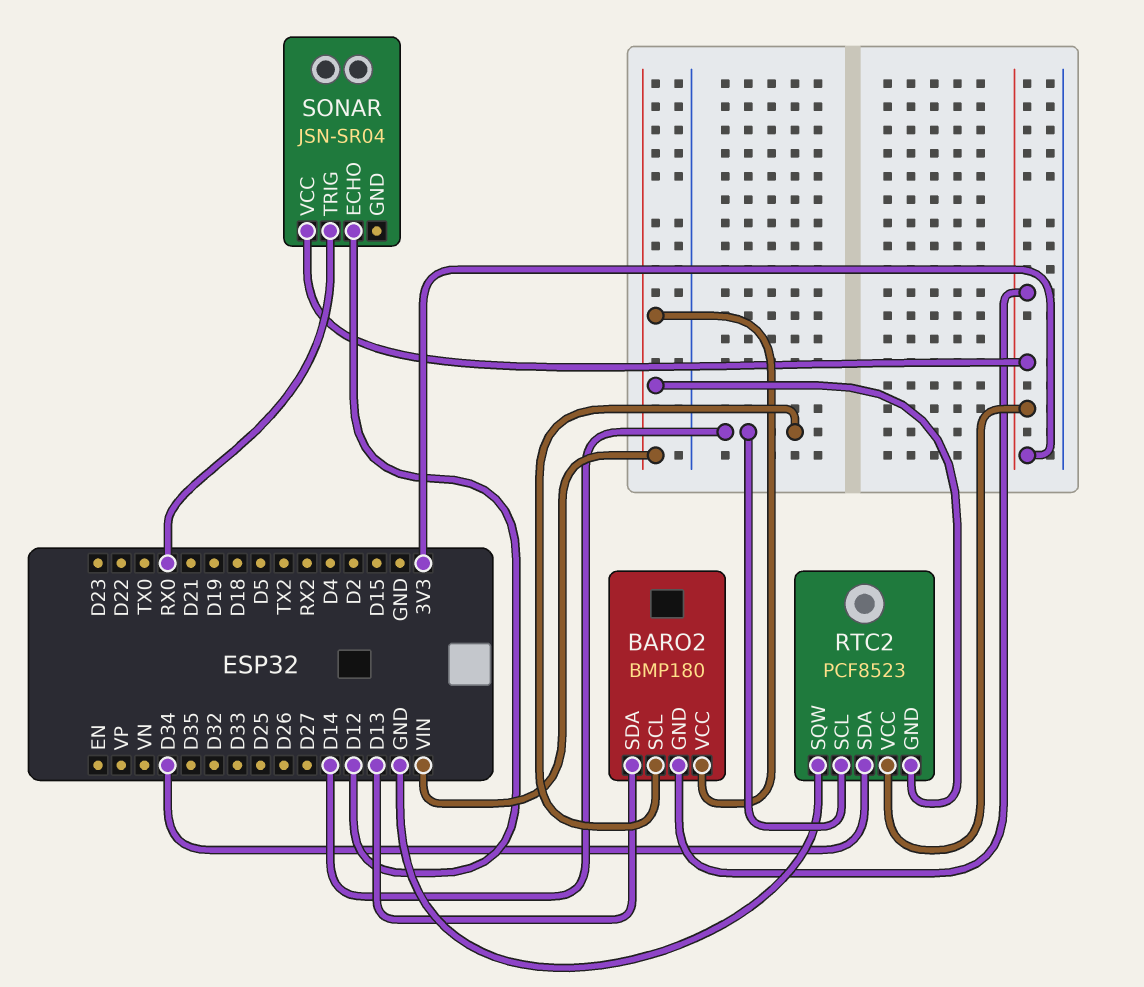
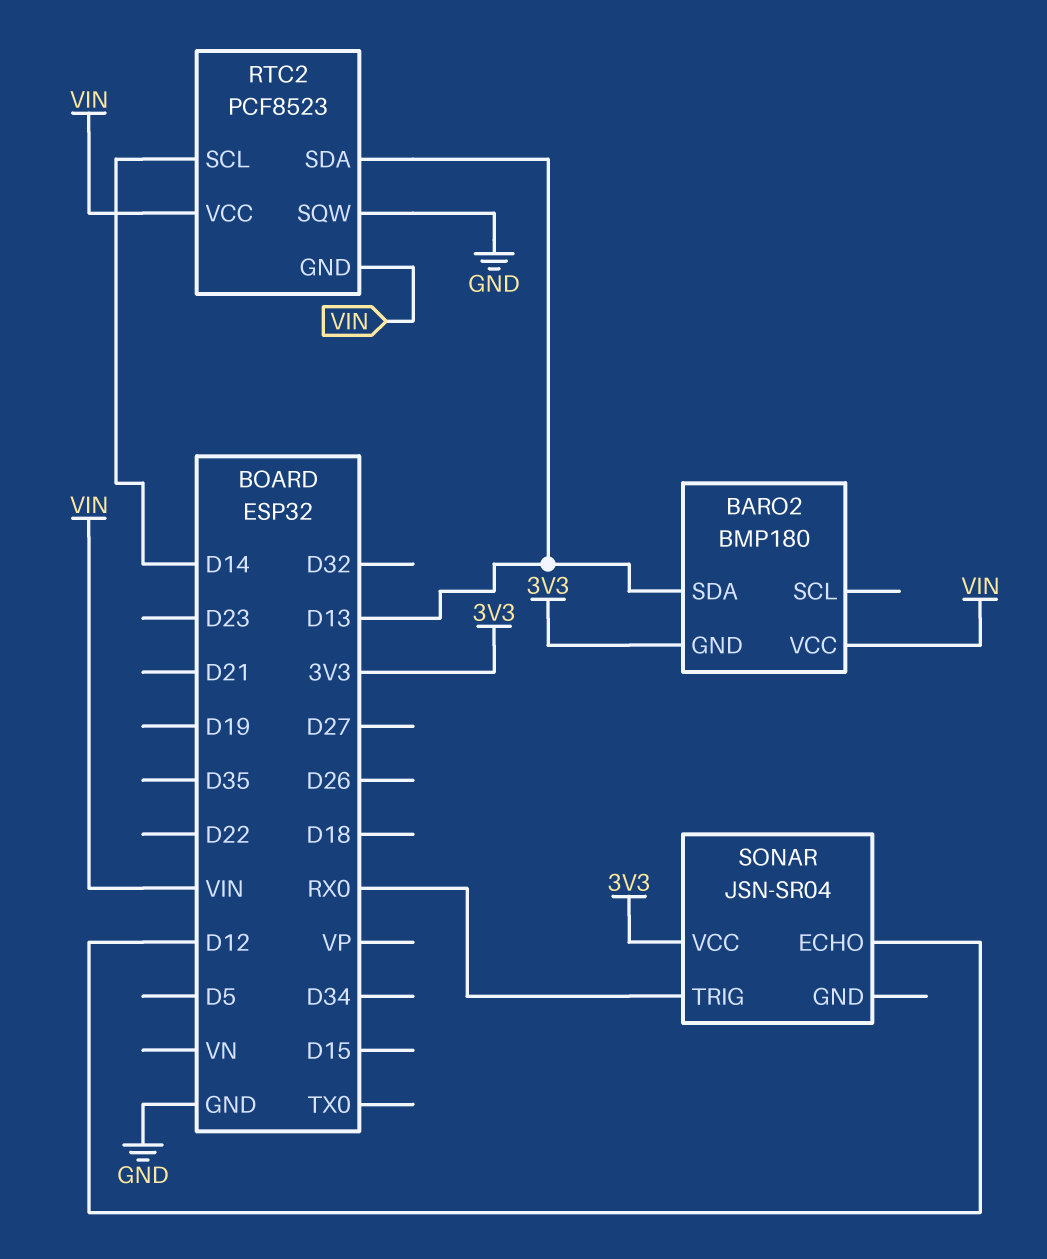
BARO2 pin SCL: D14 -> none
RTC2 pin SDA: D34 -> D13
RTC2 pin VCC: 3V3 -> VIN

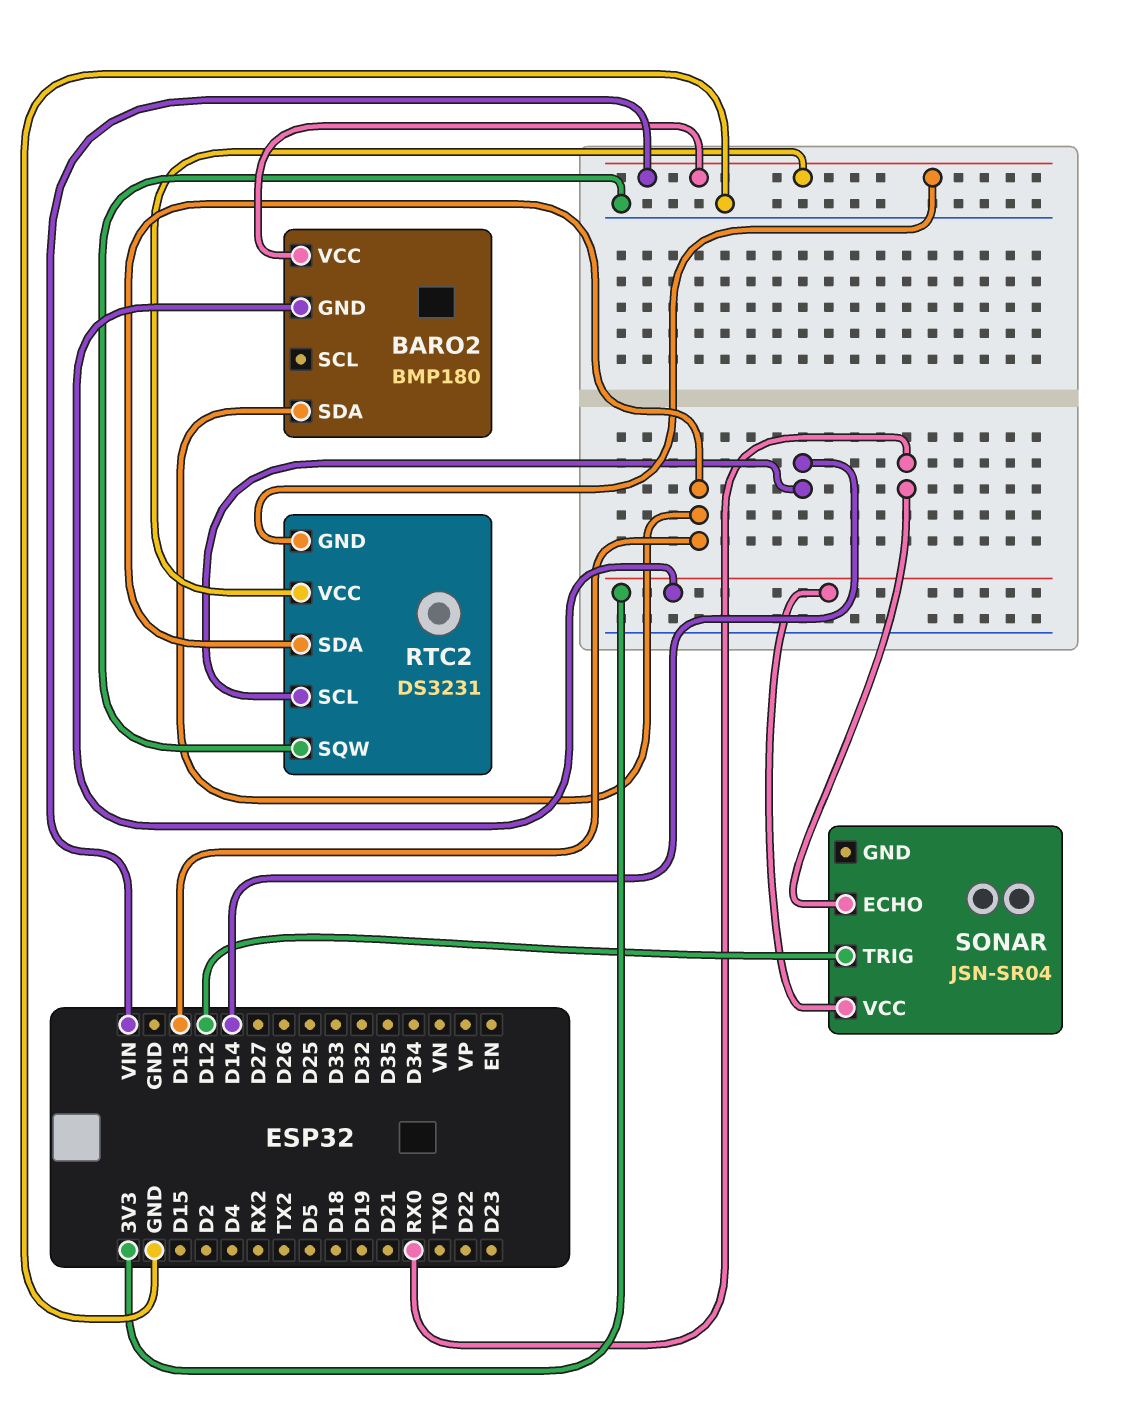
RTC2: PCF8523 -> DS3231
SONAR pin ECHO: D12 -> RX0
SONAR pin TRIG: RX0 -> D12

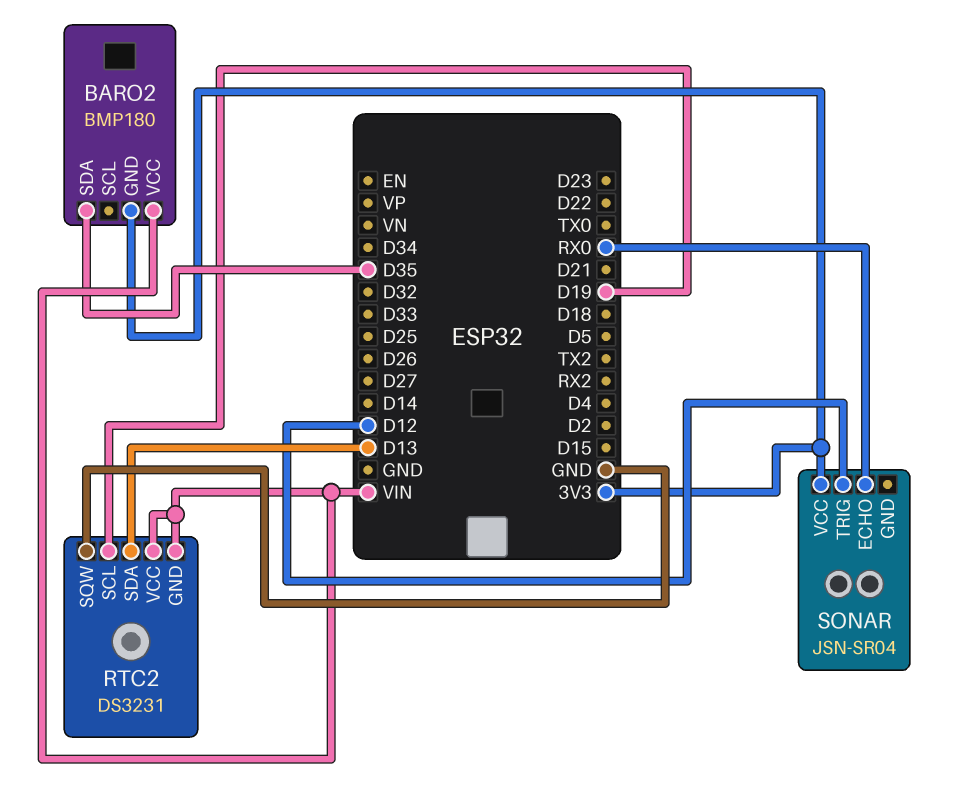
BARO2 pin SDA: D13 -> D35
RTC2 pin SCL: D14 -> D19

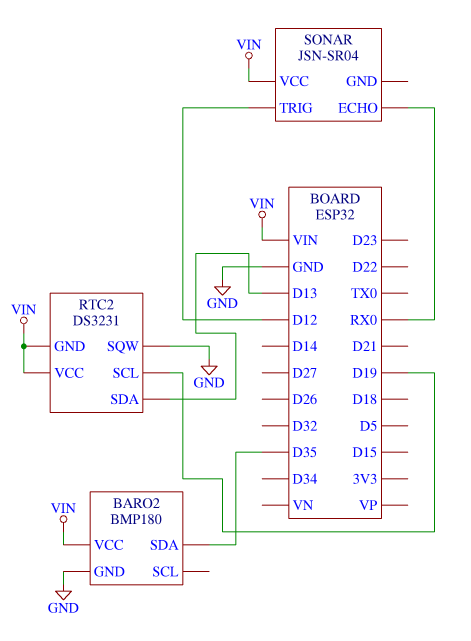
BARO2 pin GND: 3V3 -> GND
SONAR pin VCC: 3V3 -> VIN

